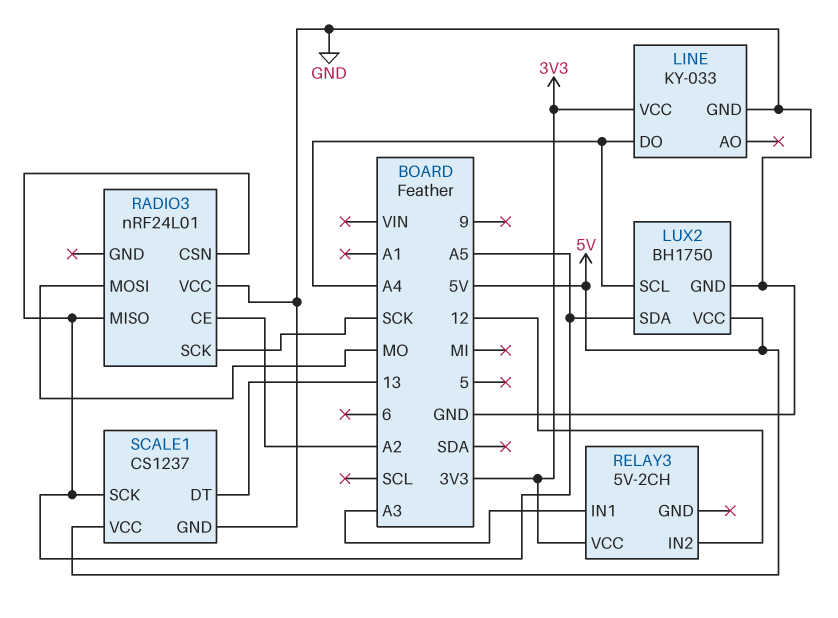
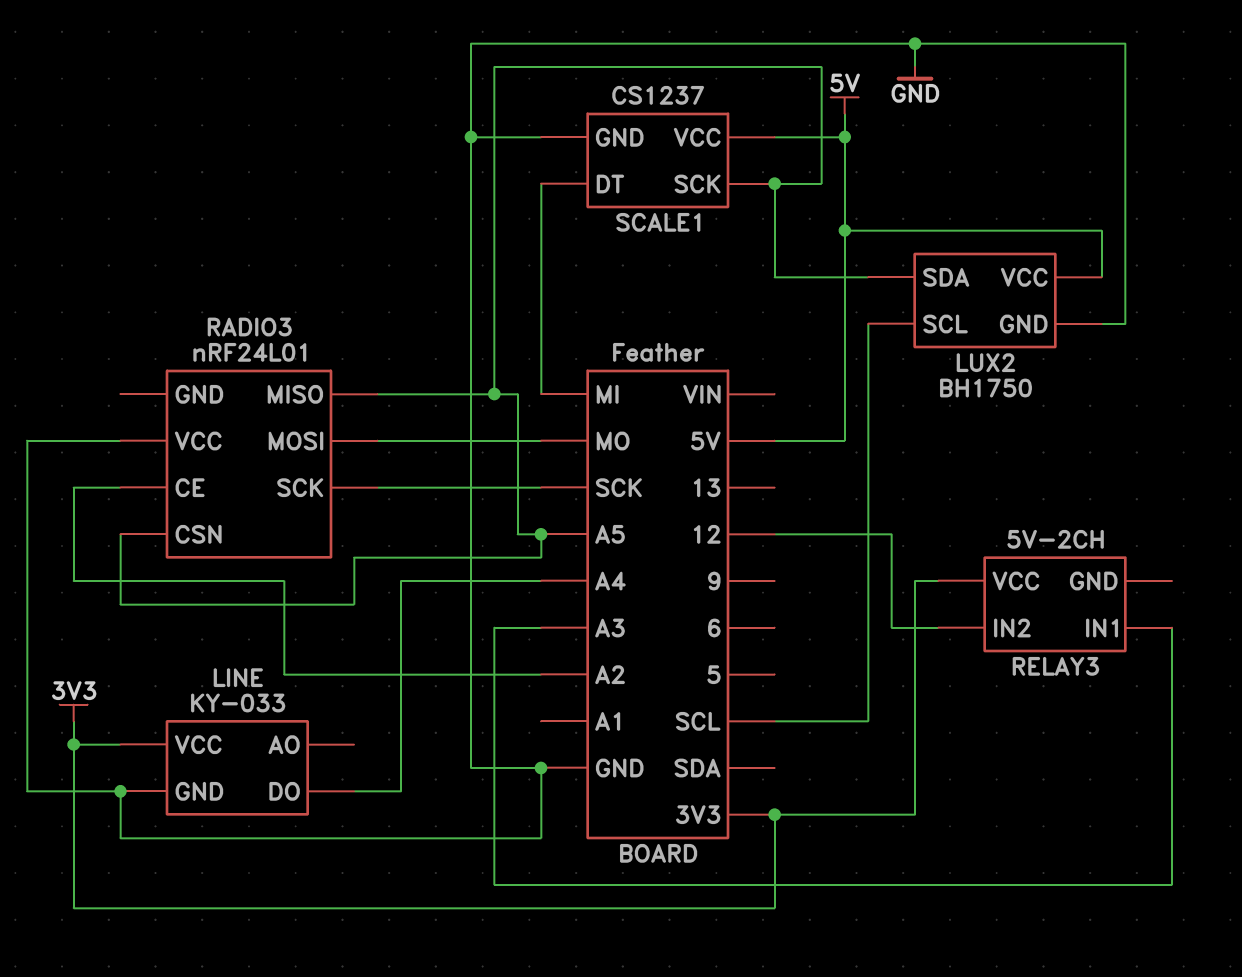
LUX2 pin SCL: A4 -> SCL
SCALE1 pin DT: 13 -> MI

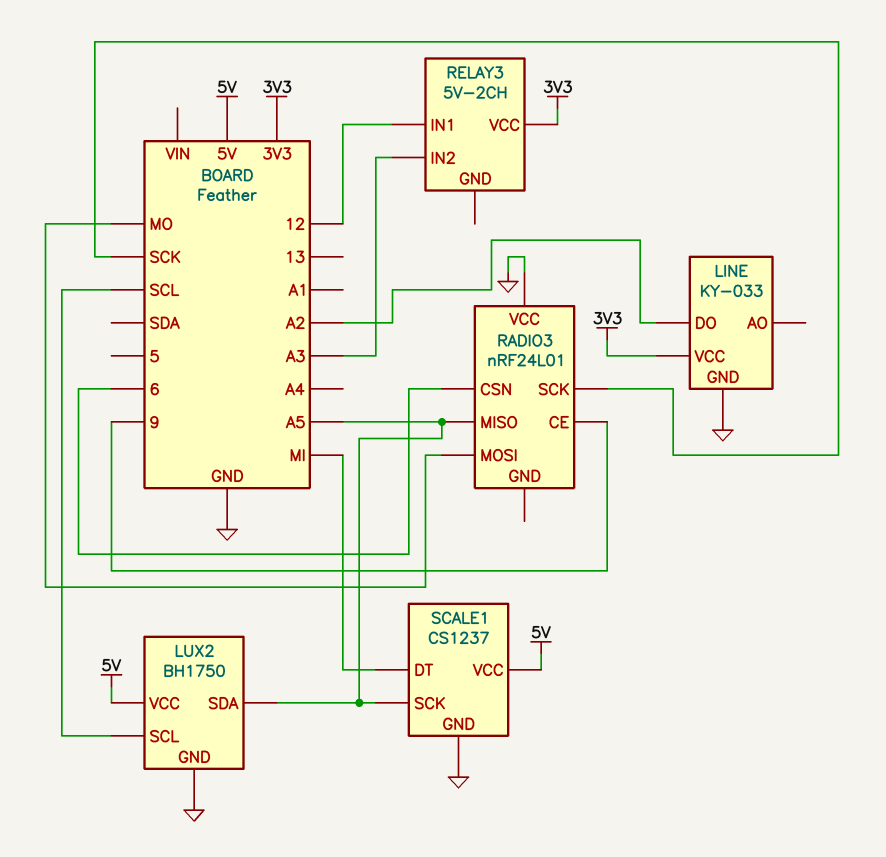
LINE pin DO: A4 -> A2
RADIO3 pin CE: A2 -> 9
RADIO3 pin CSN: A5 -> 6
RELAY3 pin IN1: A3 -> 12
RELAY3 pin IN2: 12 -> A3

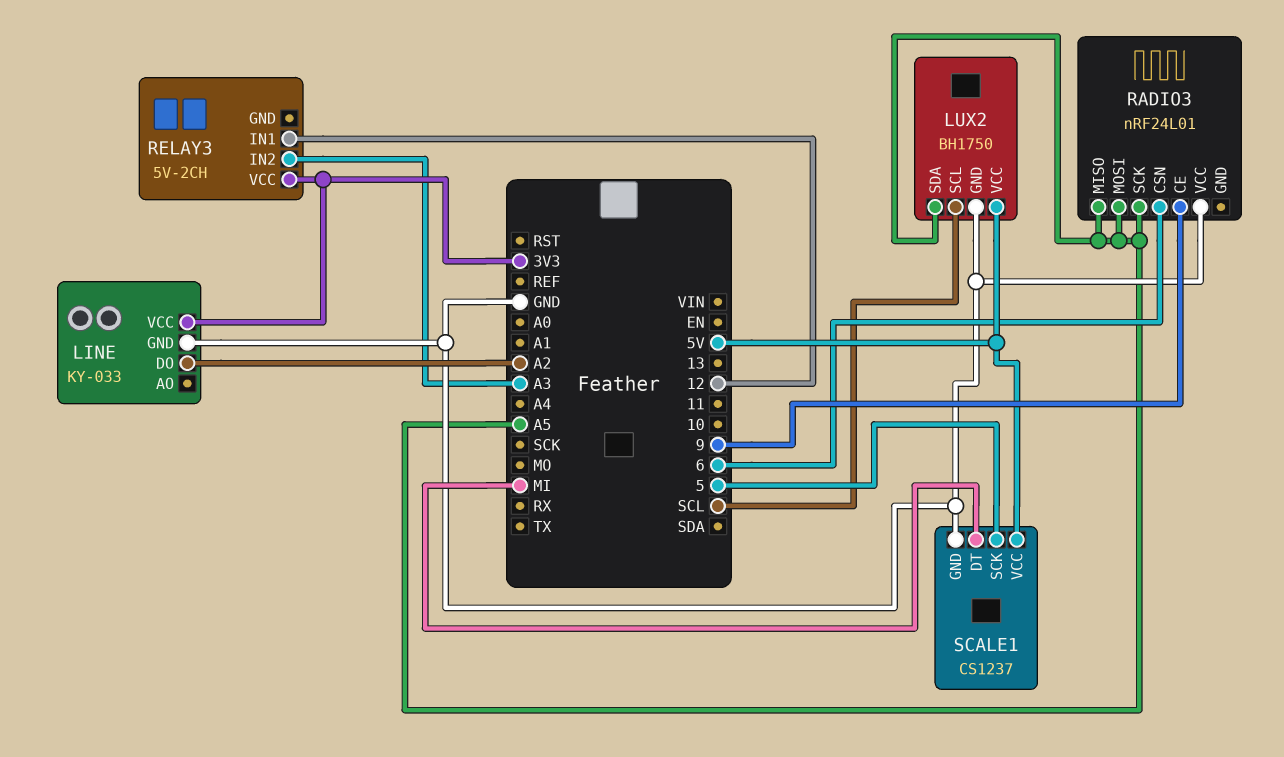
RADIO3 pin MOSI: MO -> A5
RADIO3 pin SCK: SCK -> A5
SCALE1 pin SCK: A5 -> 5

